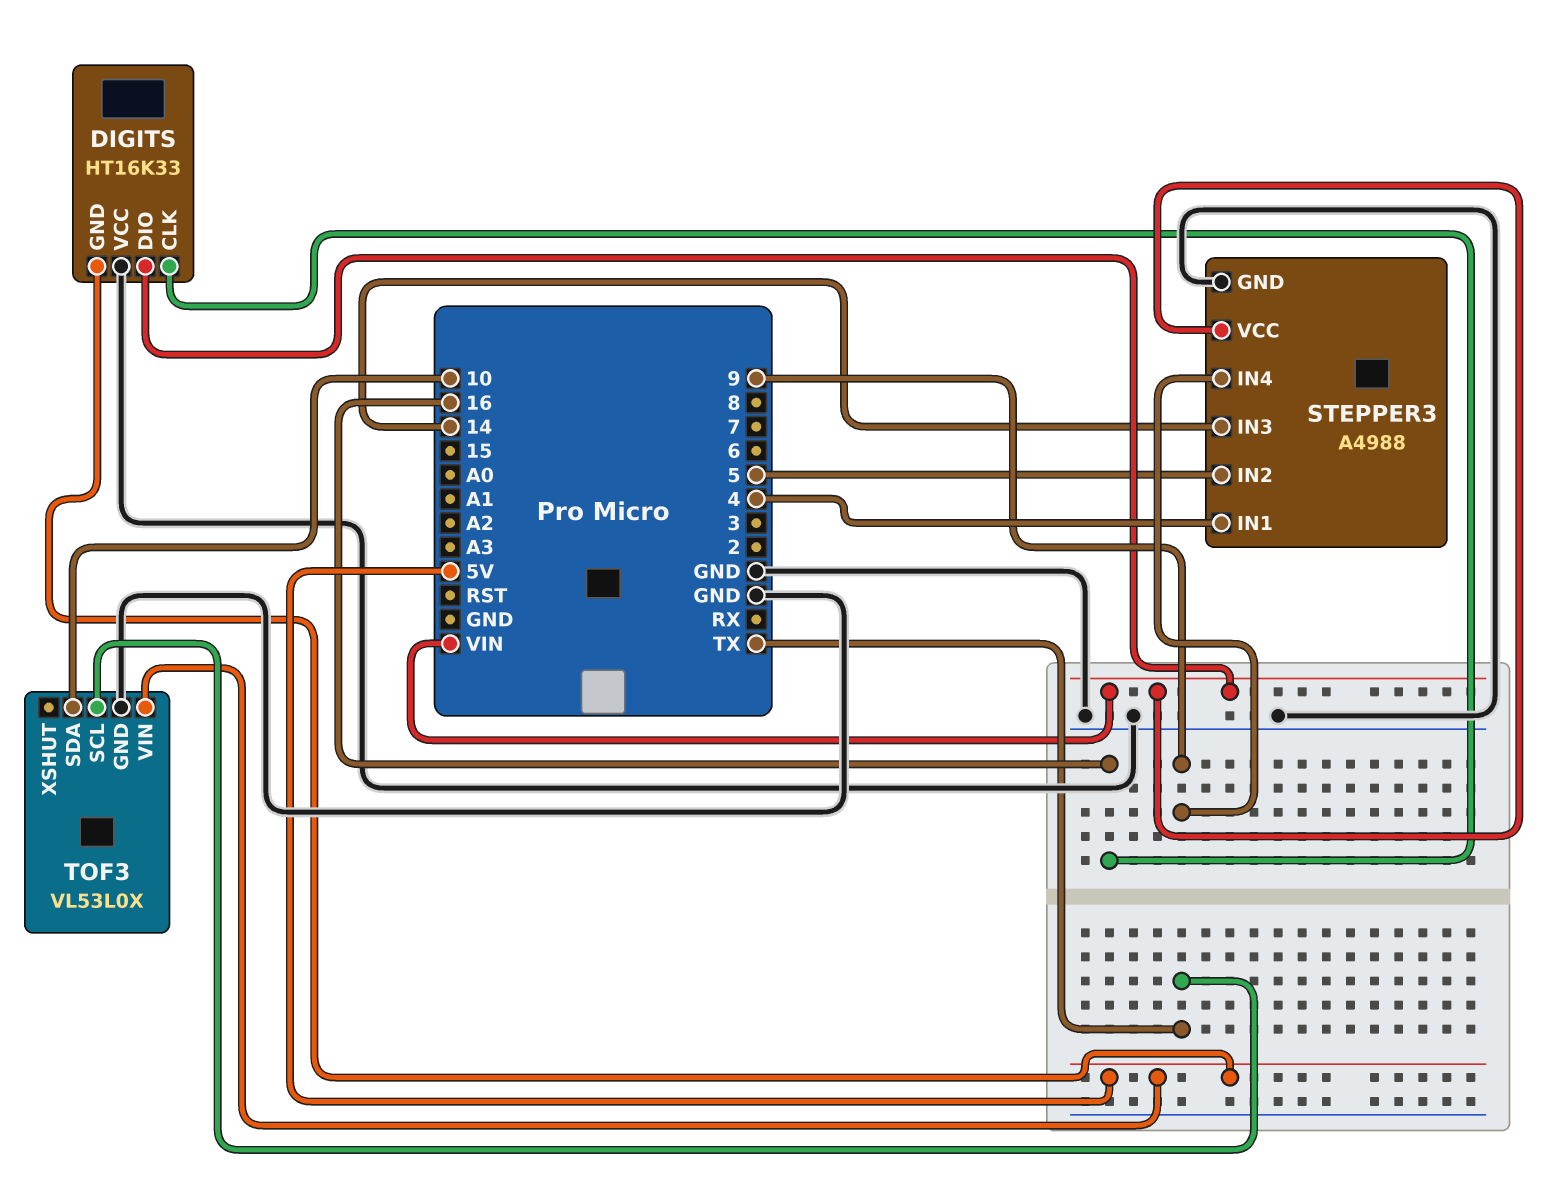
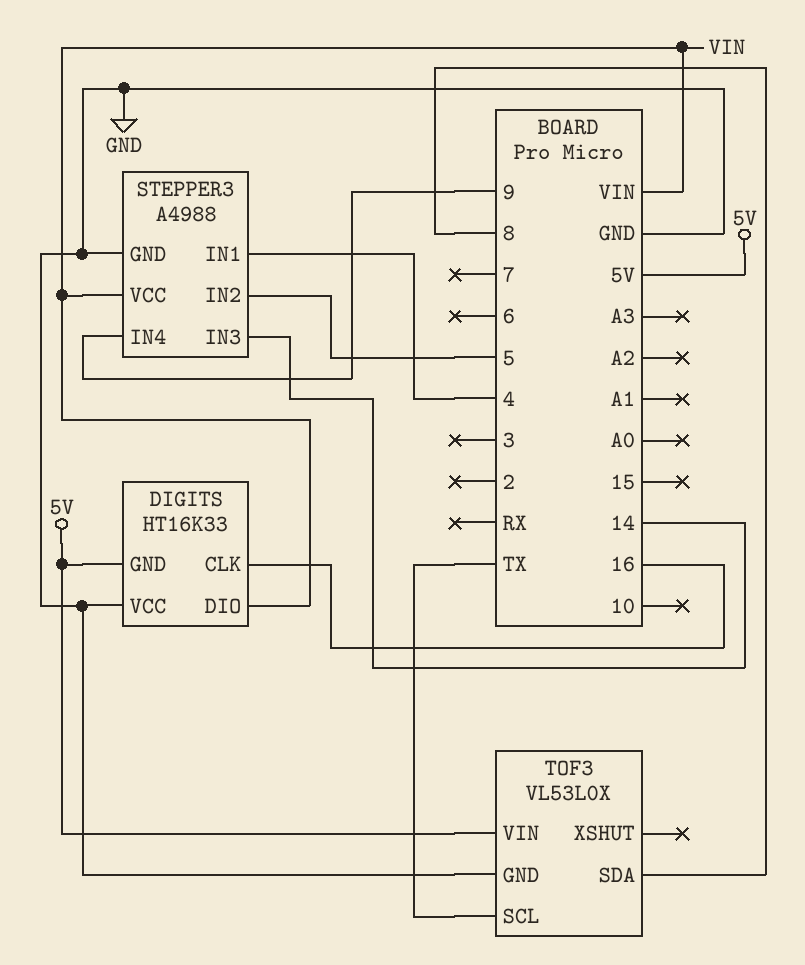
TOF3 pin SDA: 10 -> 8

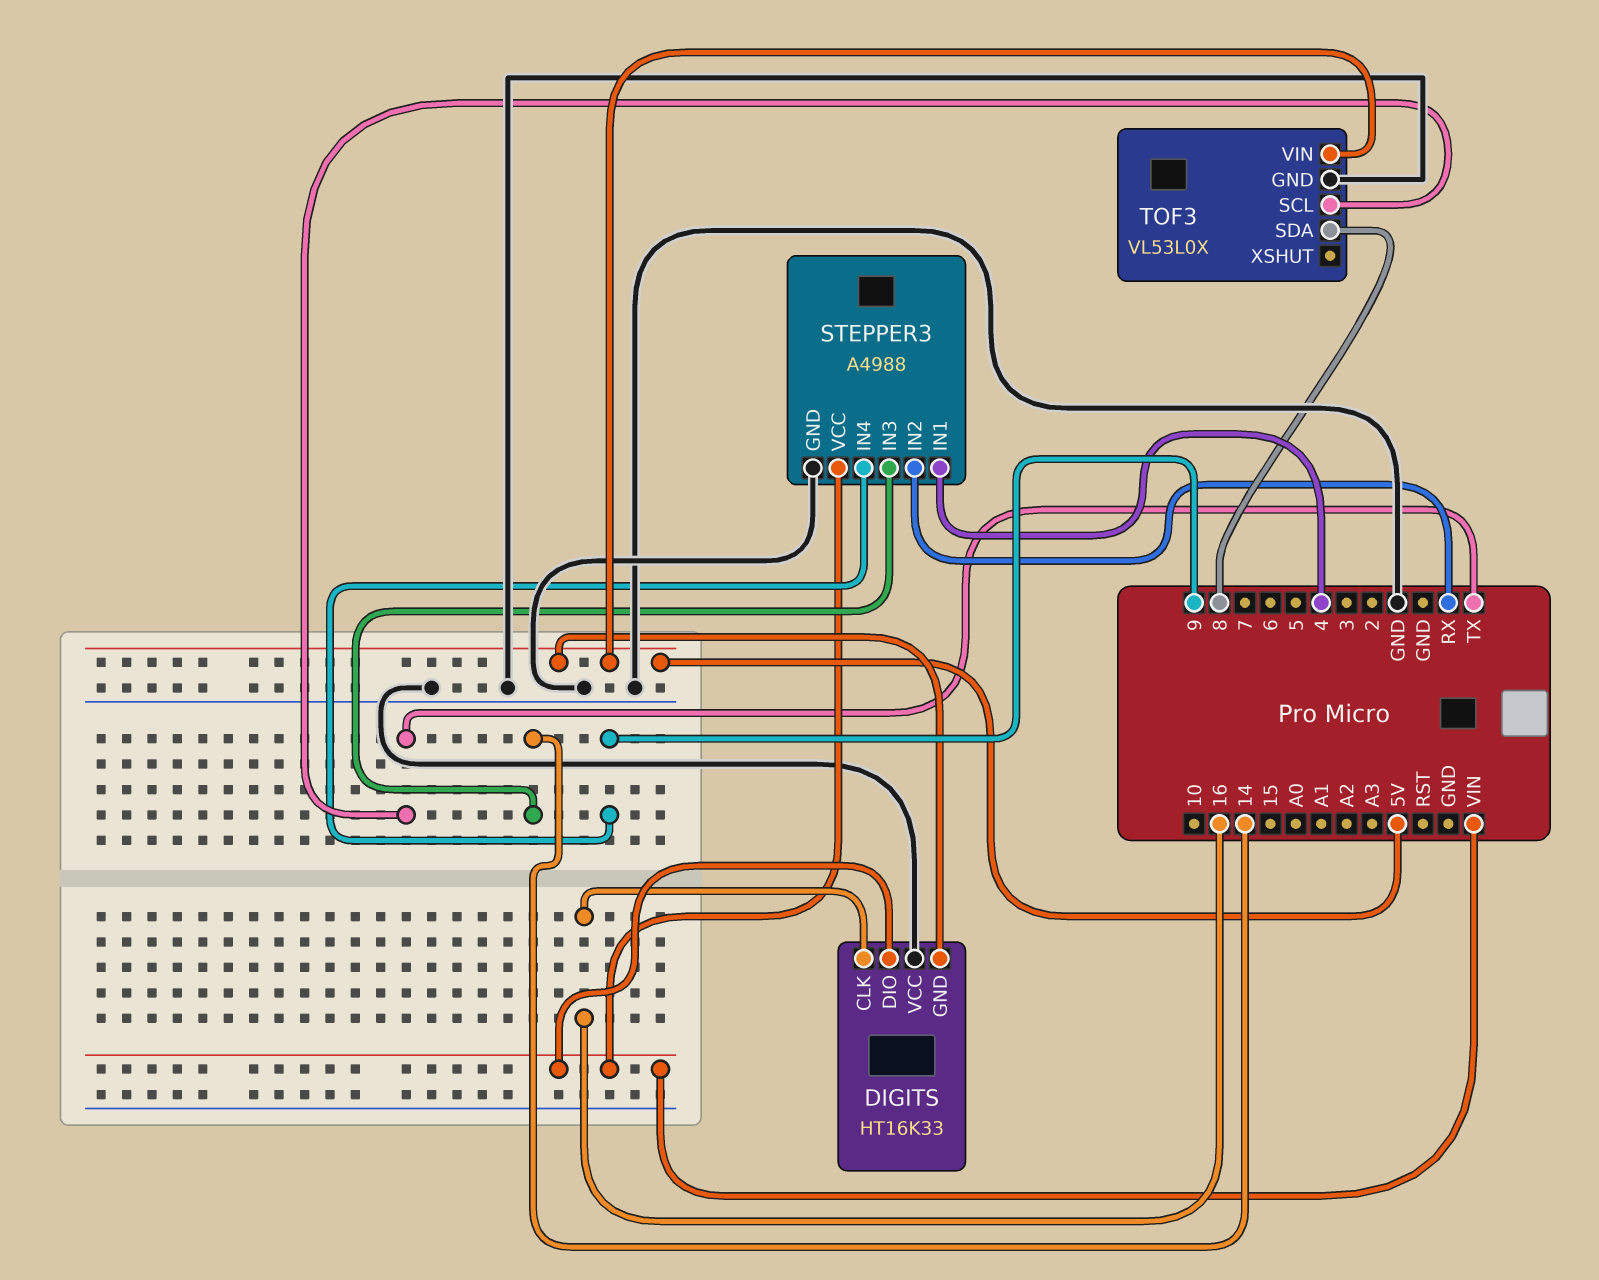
STEPPER3 pin IN2: 5 -> RX

